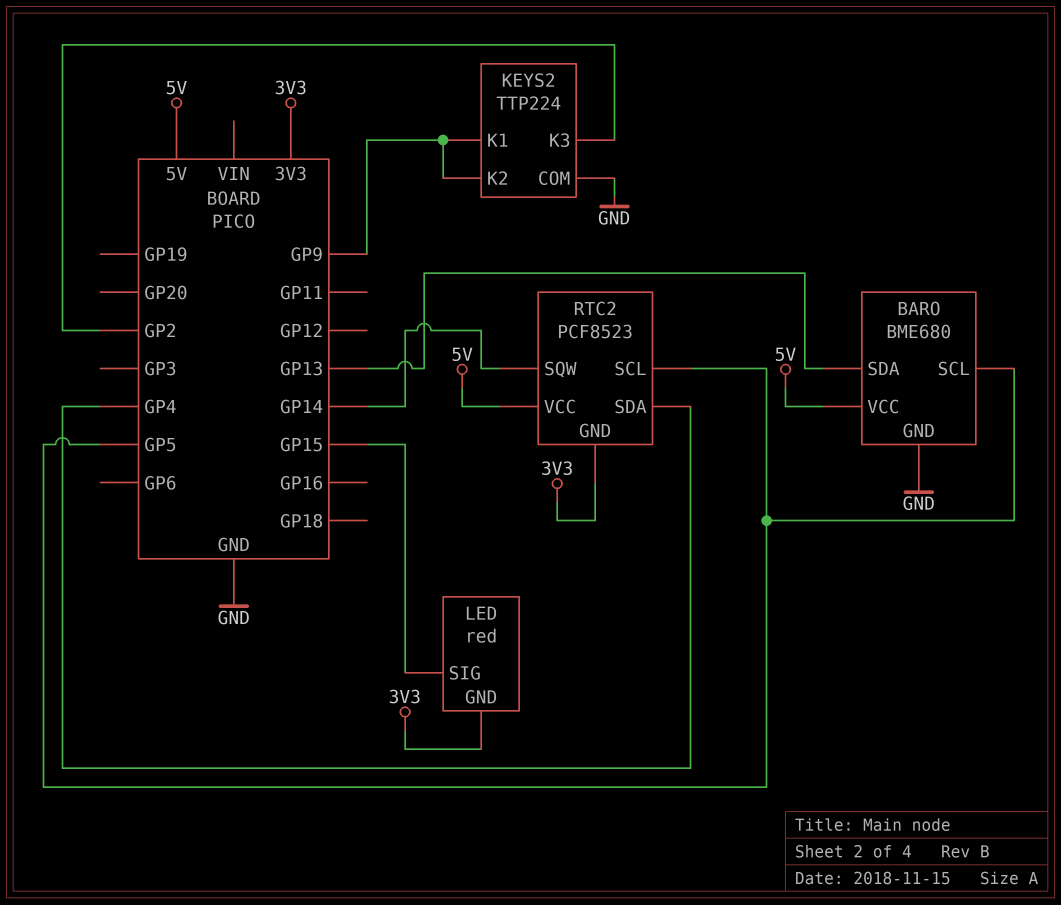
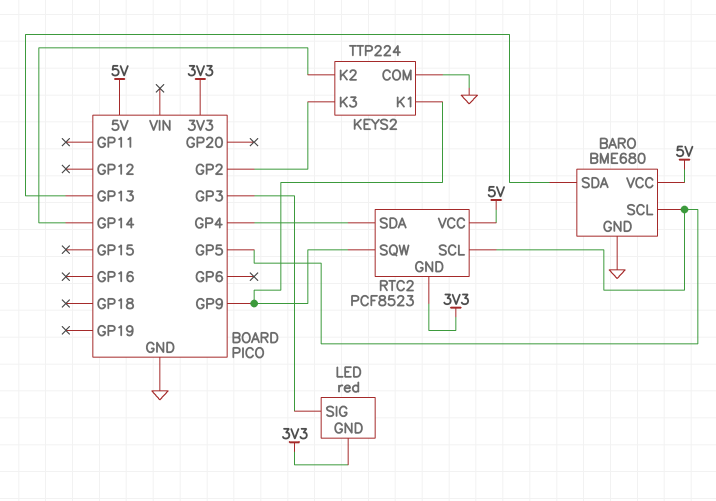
KEYS2 pin K2: GP9 -> GP14
LED pin SIG: GP15 -> GP3
RTC2 pin SQW: GP14 -> GP9

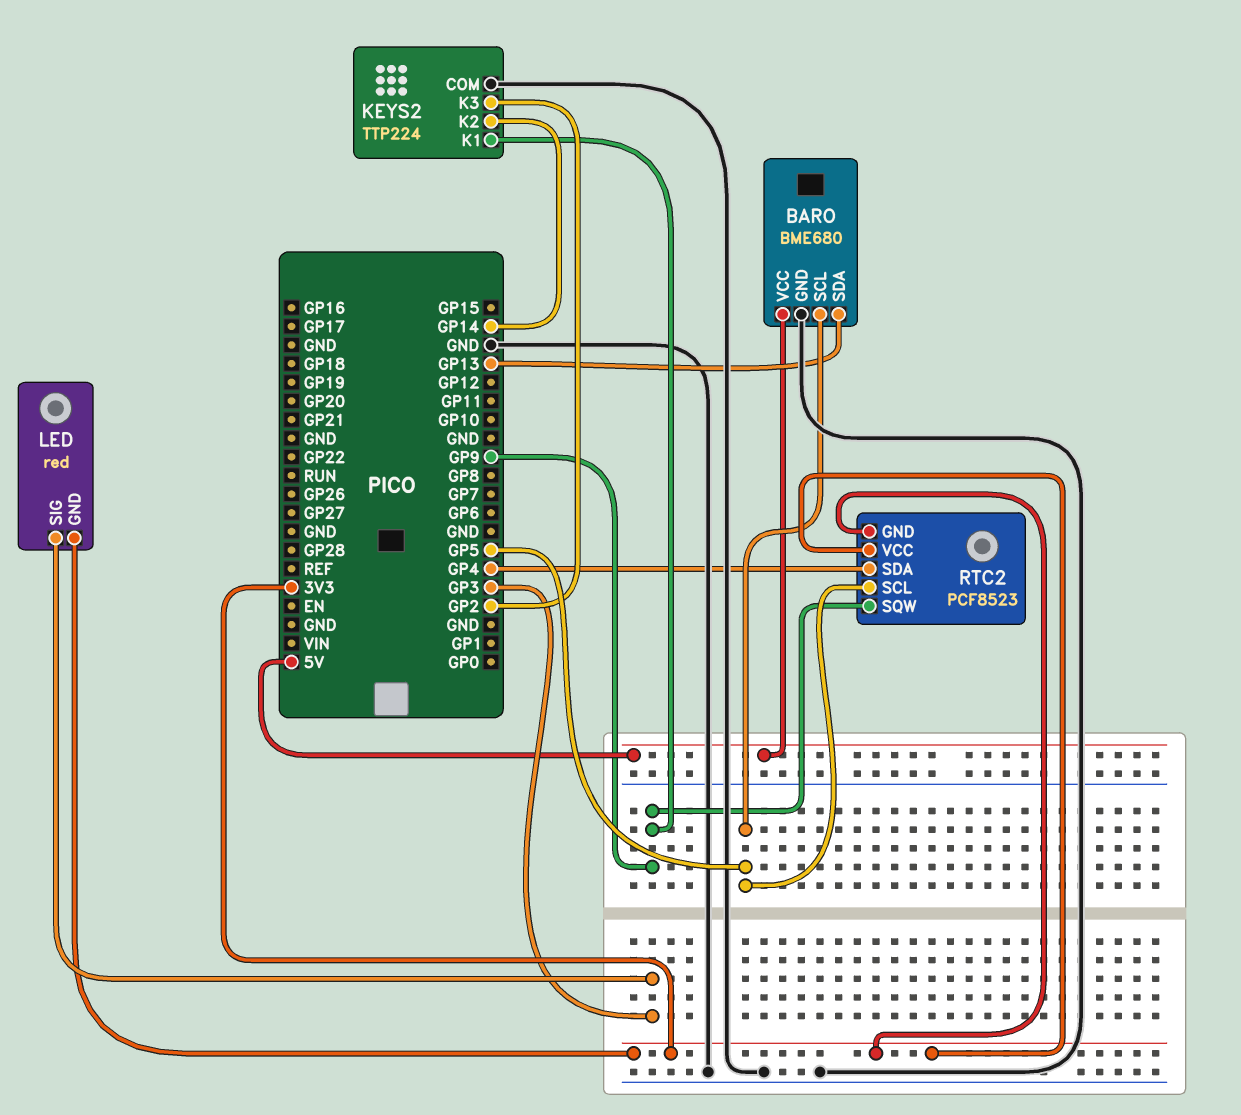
RTC2 pin VCC: 5V -> 3V3

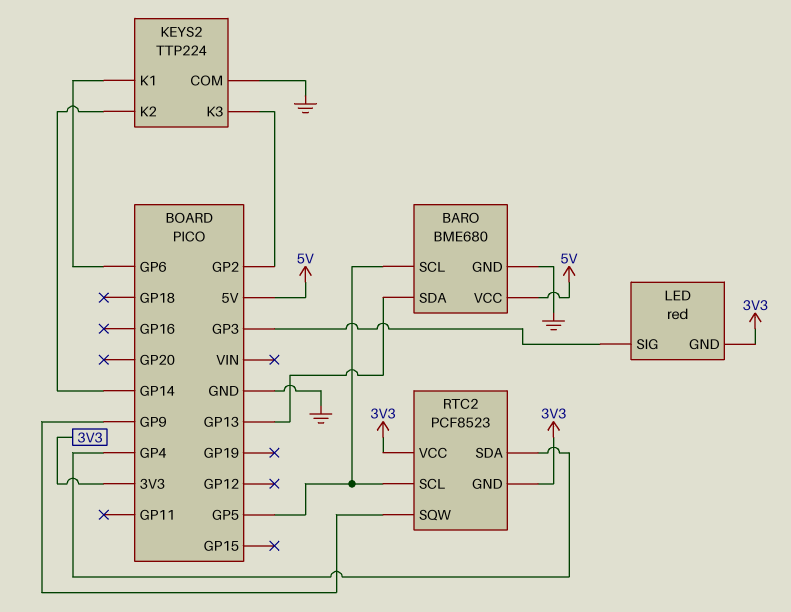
KEYS2 pin K1: GP9 -> GP6

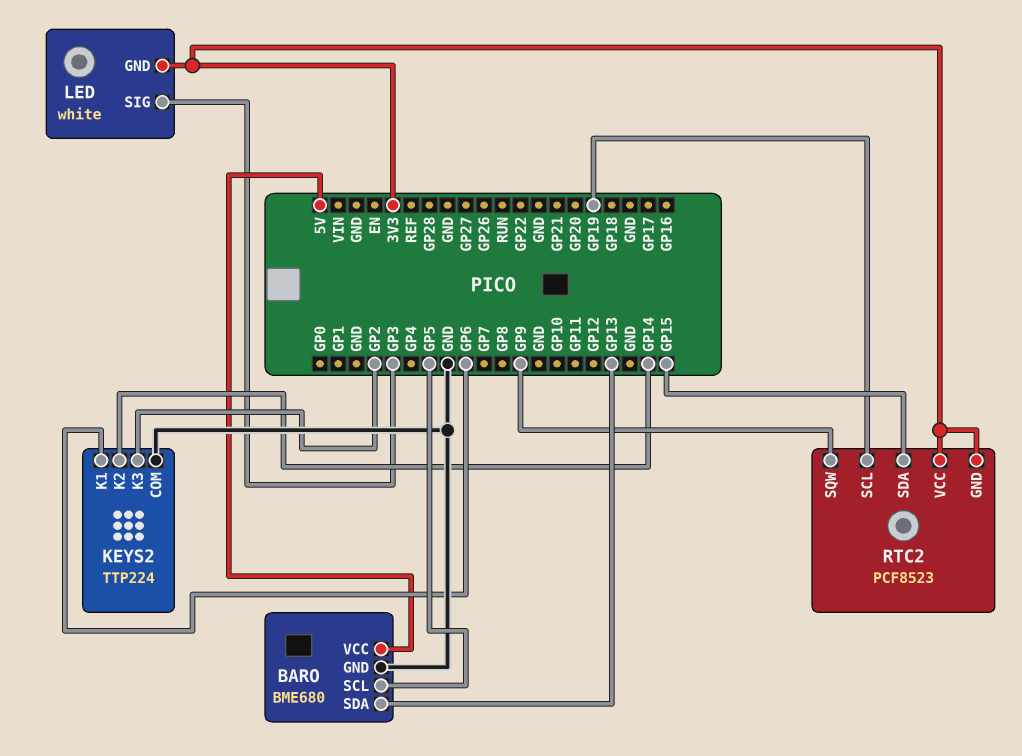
LED: red -> white
RTC2 pin SCL: GP5 -> GP19
RTC2 pin SDA: GP4 -> GP15

